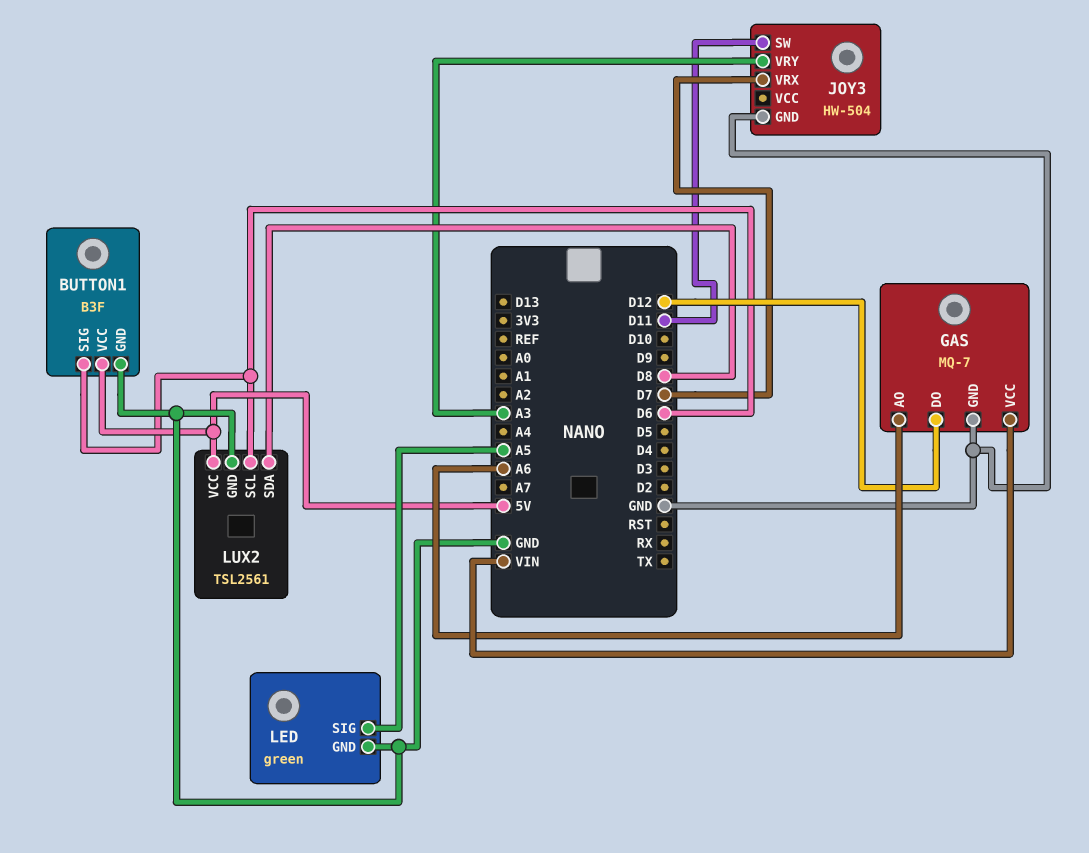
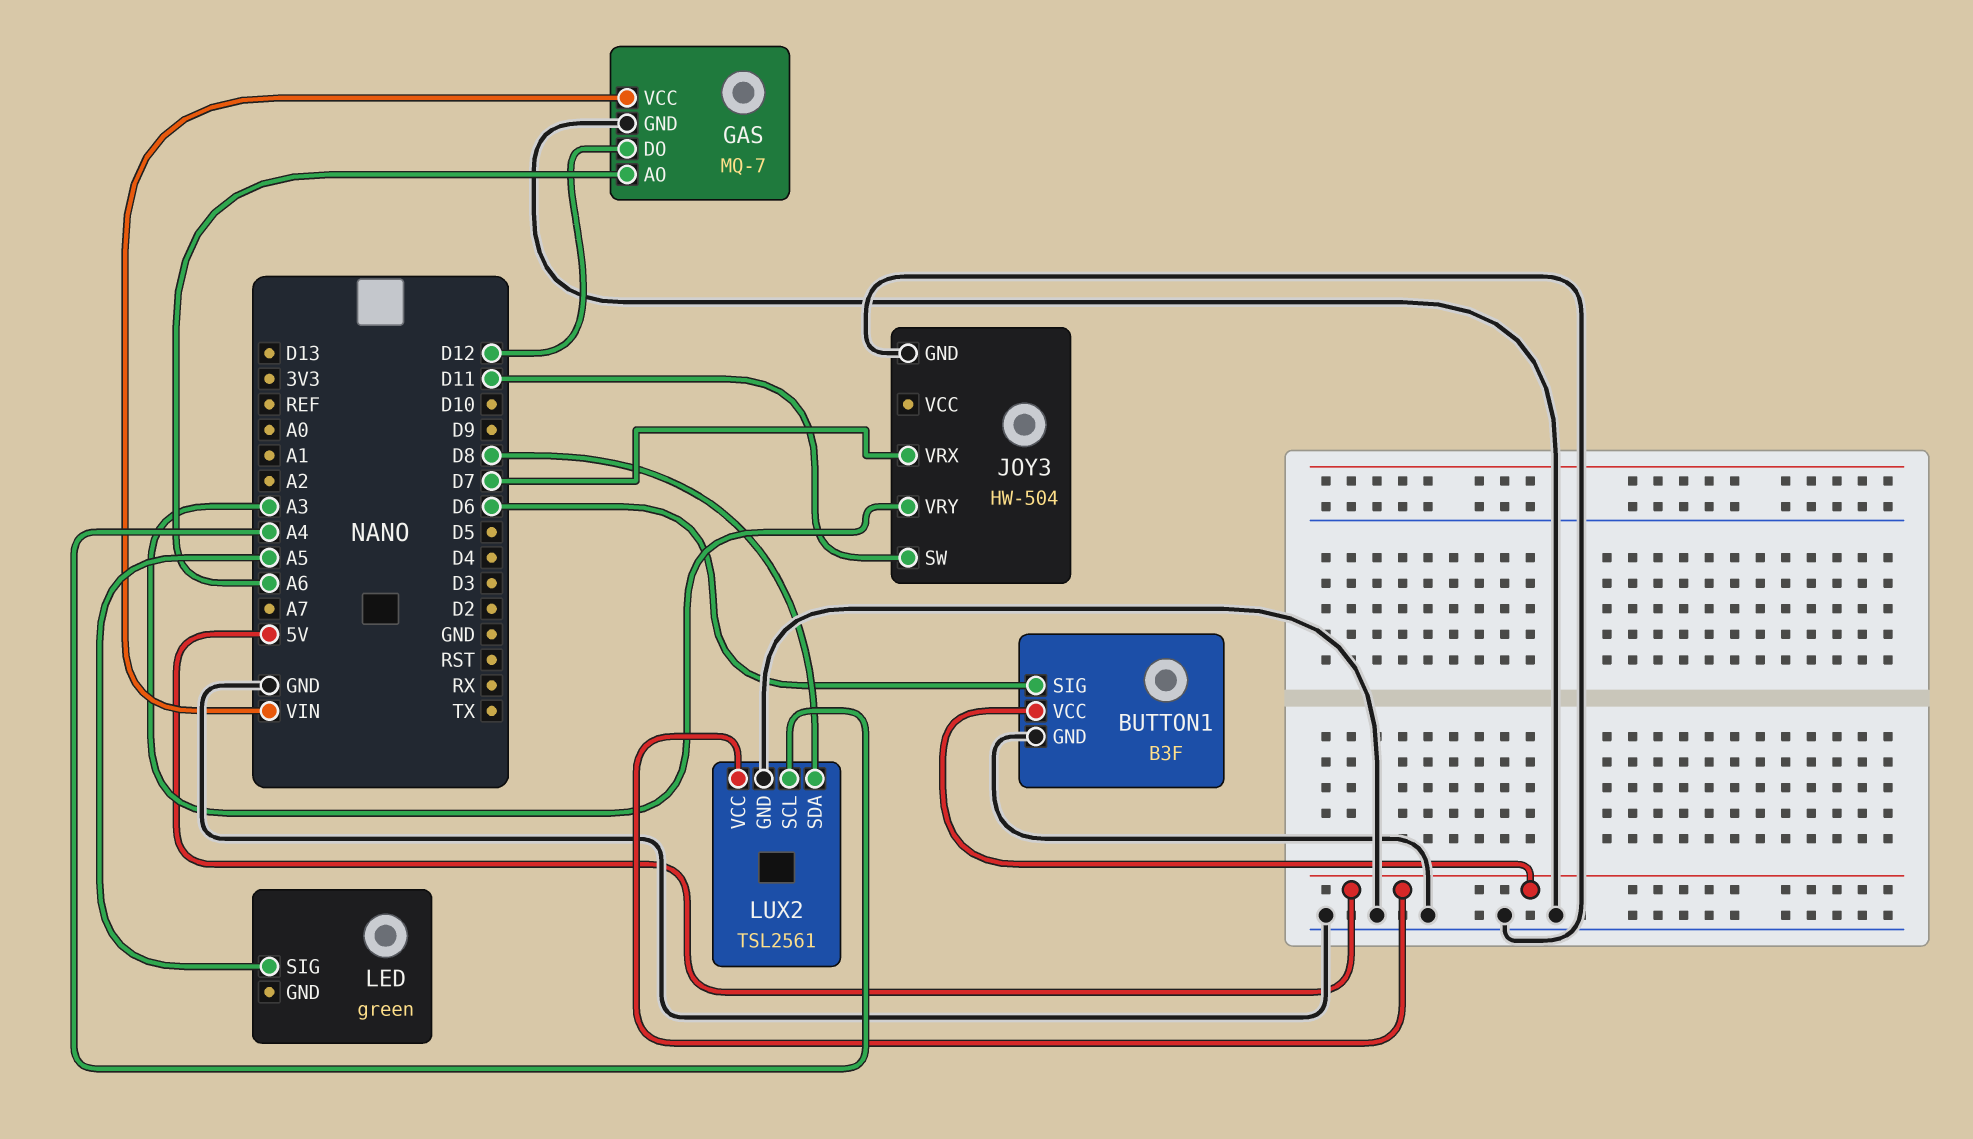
LED pin GND: GND -> none
LUX2 pin SCL: D6 -> A4

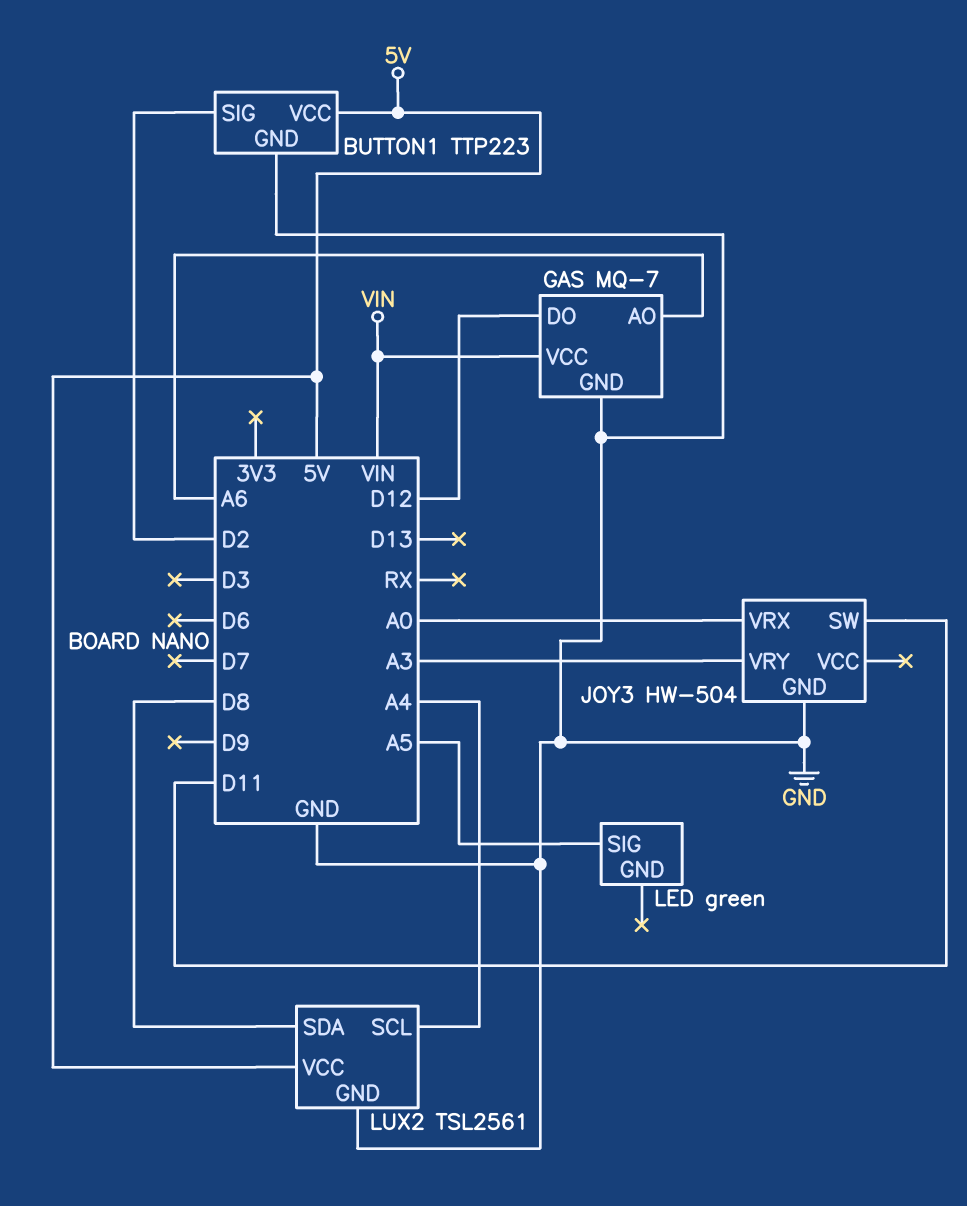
BUTTON1: B3F -> TTP223
BUTTON1 pin SIG: D6 -> D2
JOY3 pin VRX: D7 -> A0

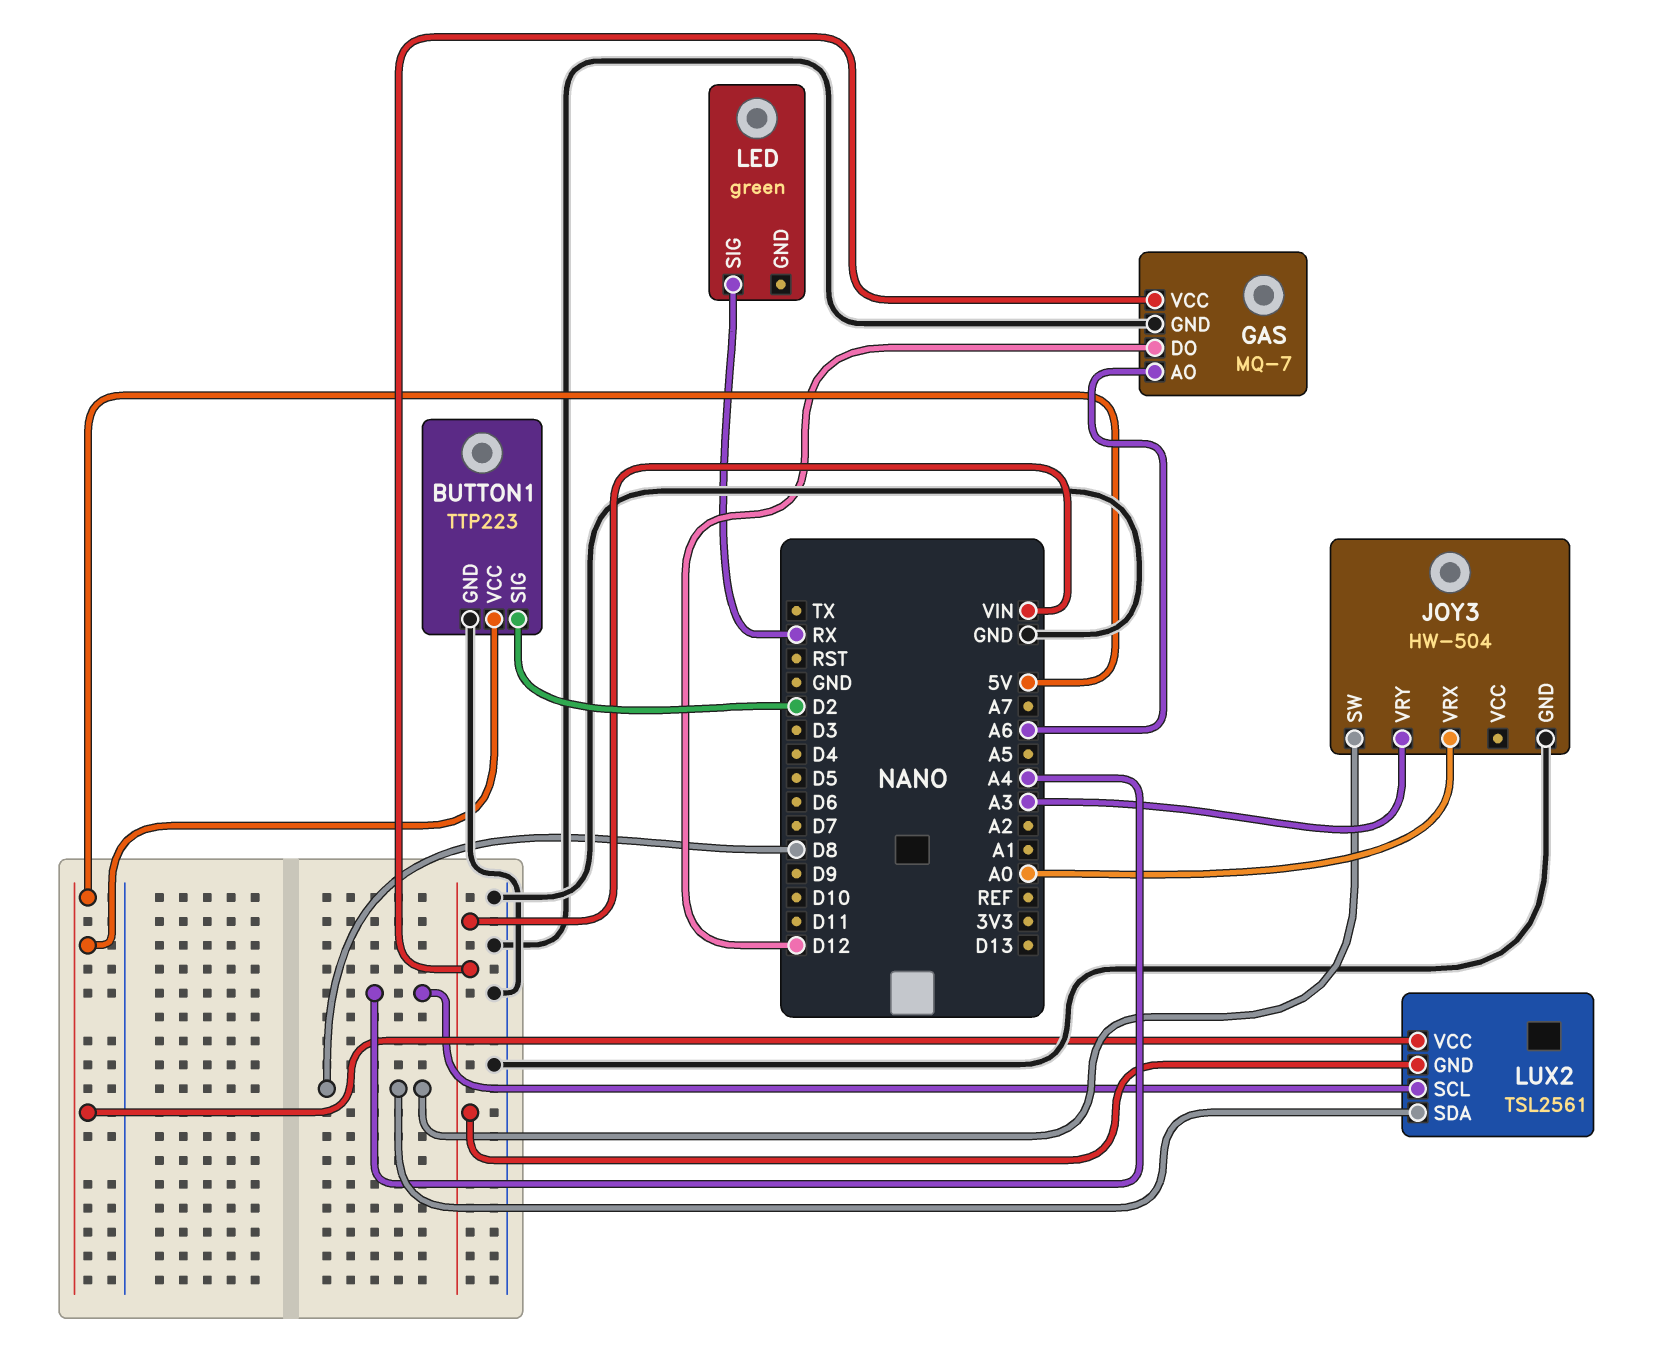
JOY3 pin SW: D11 -> D8
LED pin SIG: A5 -> RX
LUX2 pin GND: GND -> VIN

